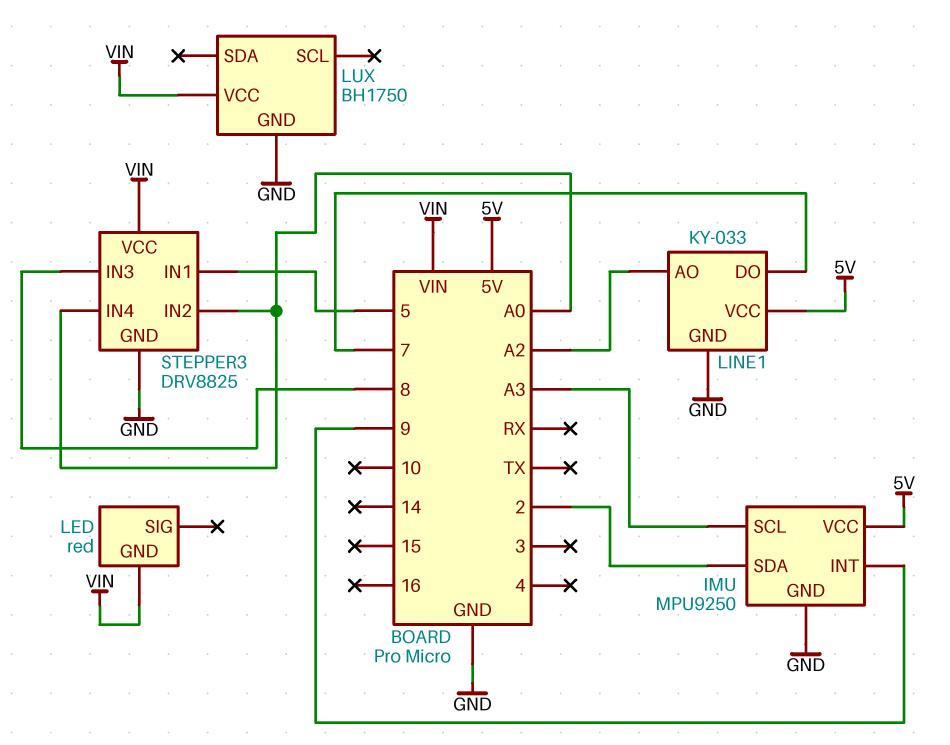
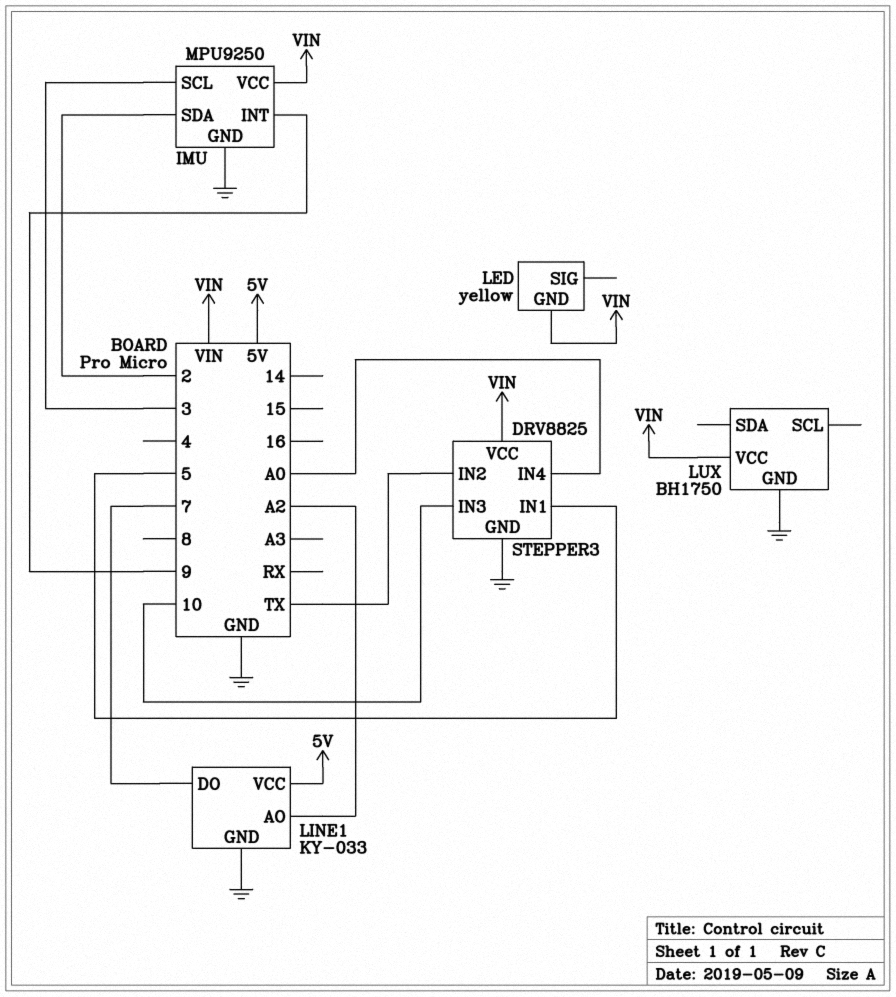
IMU pin SCL: A3 -> 3
IMU pin VCC: 5V -> VIN
LED: red -> yellow
STEPPER3 pin IN2: A0 -> TX
STEPPER3 pin IN3: 8 -> 10

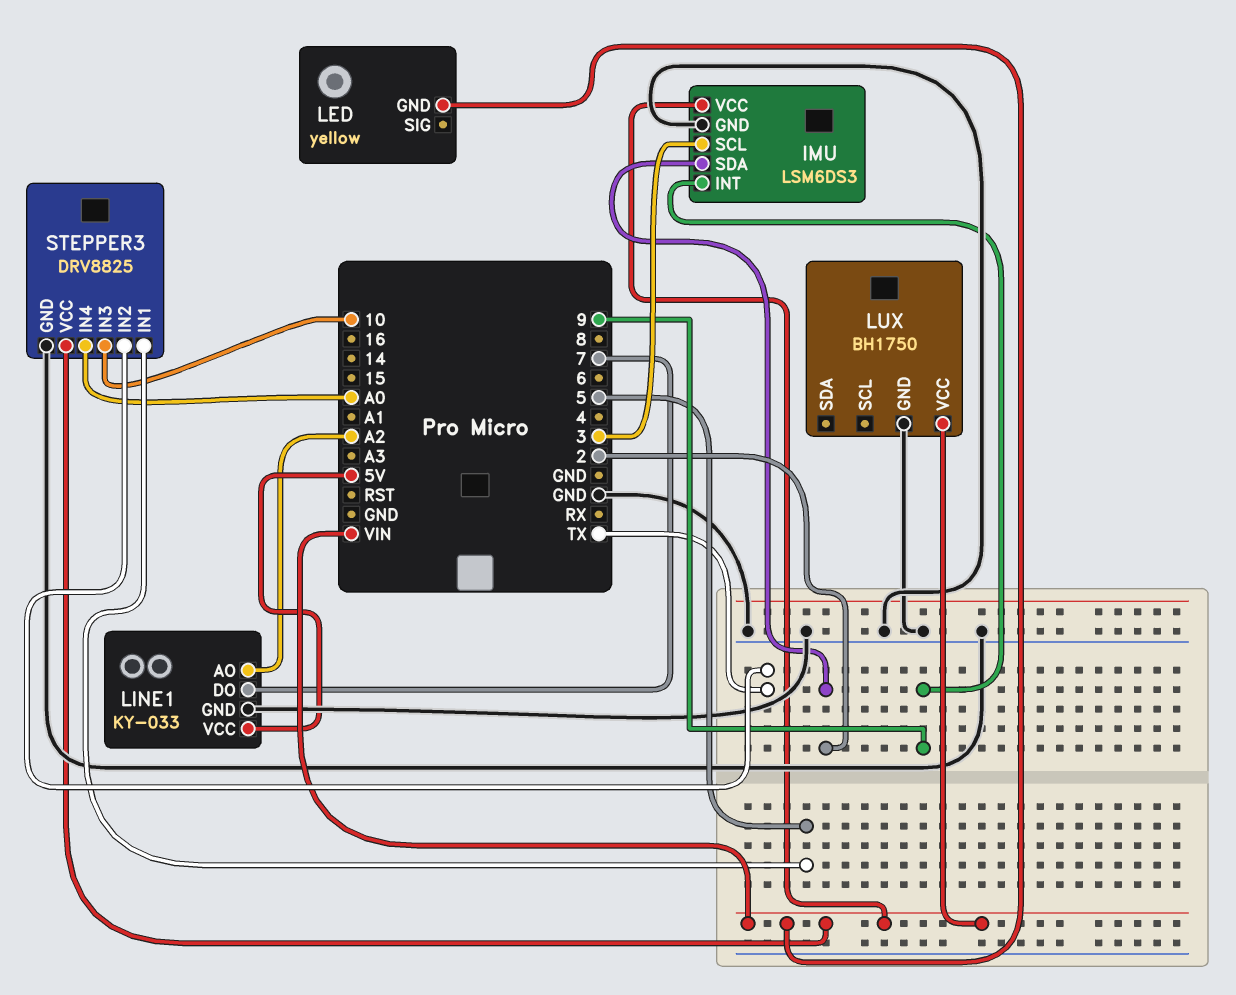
IMU: MPU9250 -> LSM6DS3

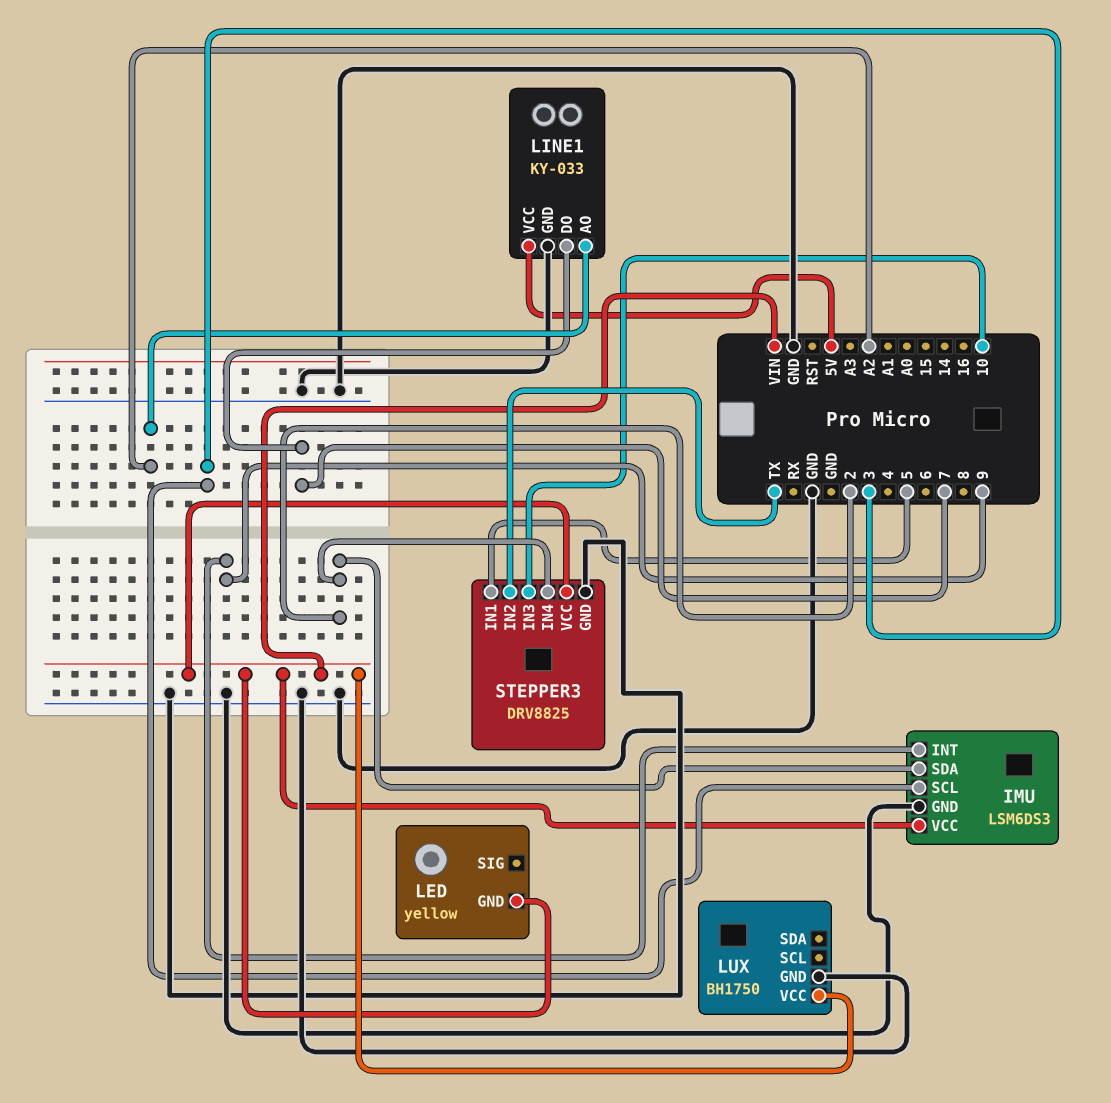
STEPPER3 pin IN4: A0 -> 2

